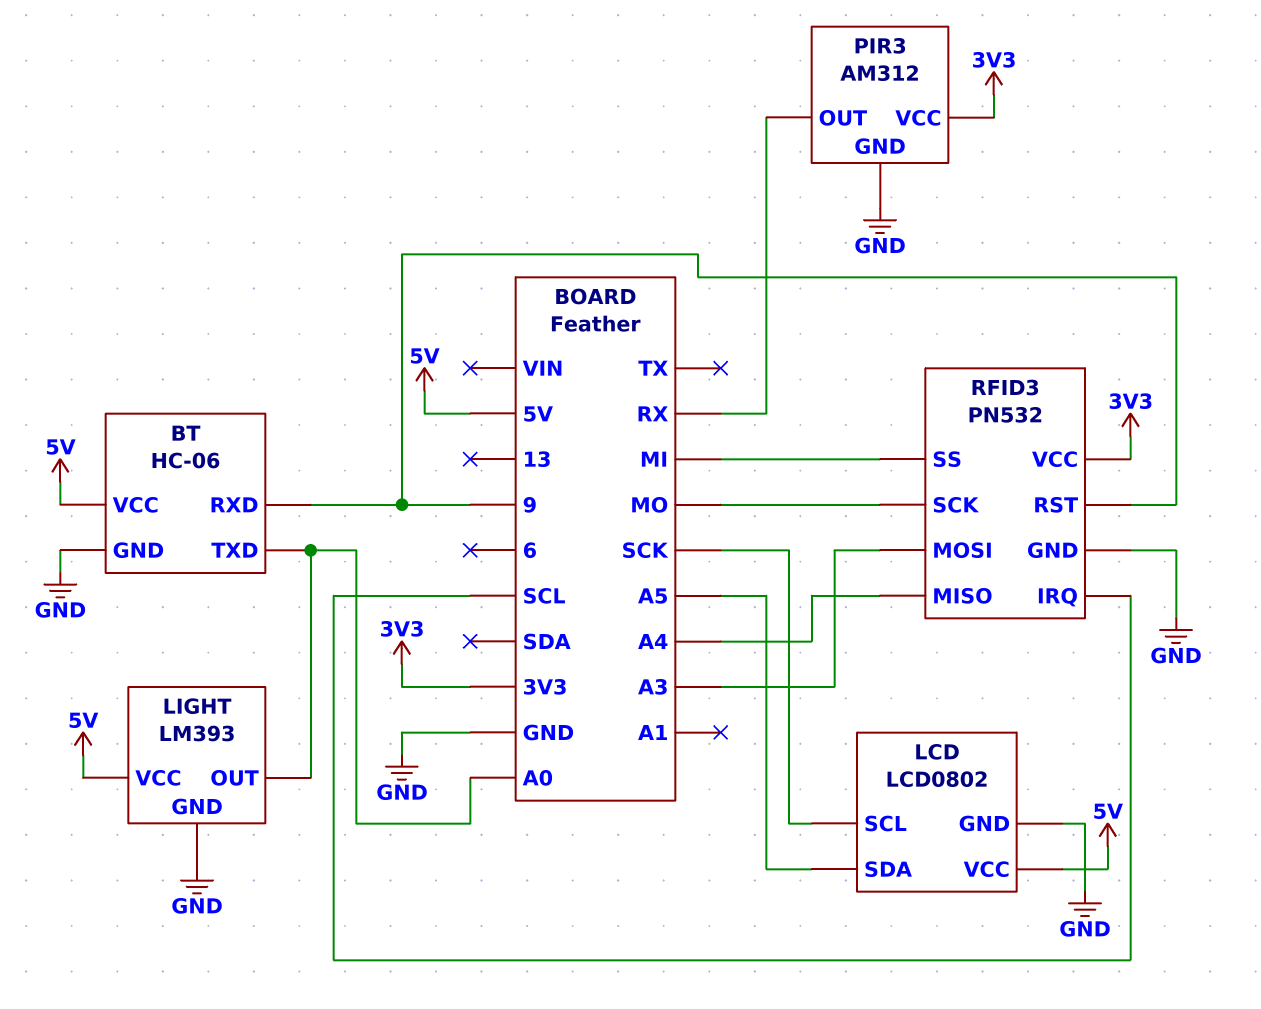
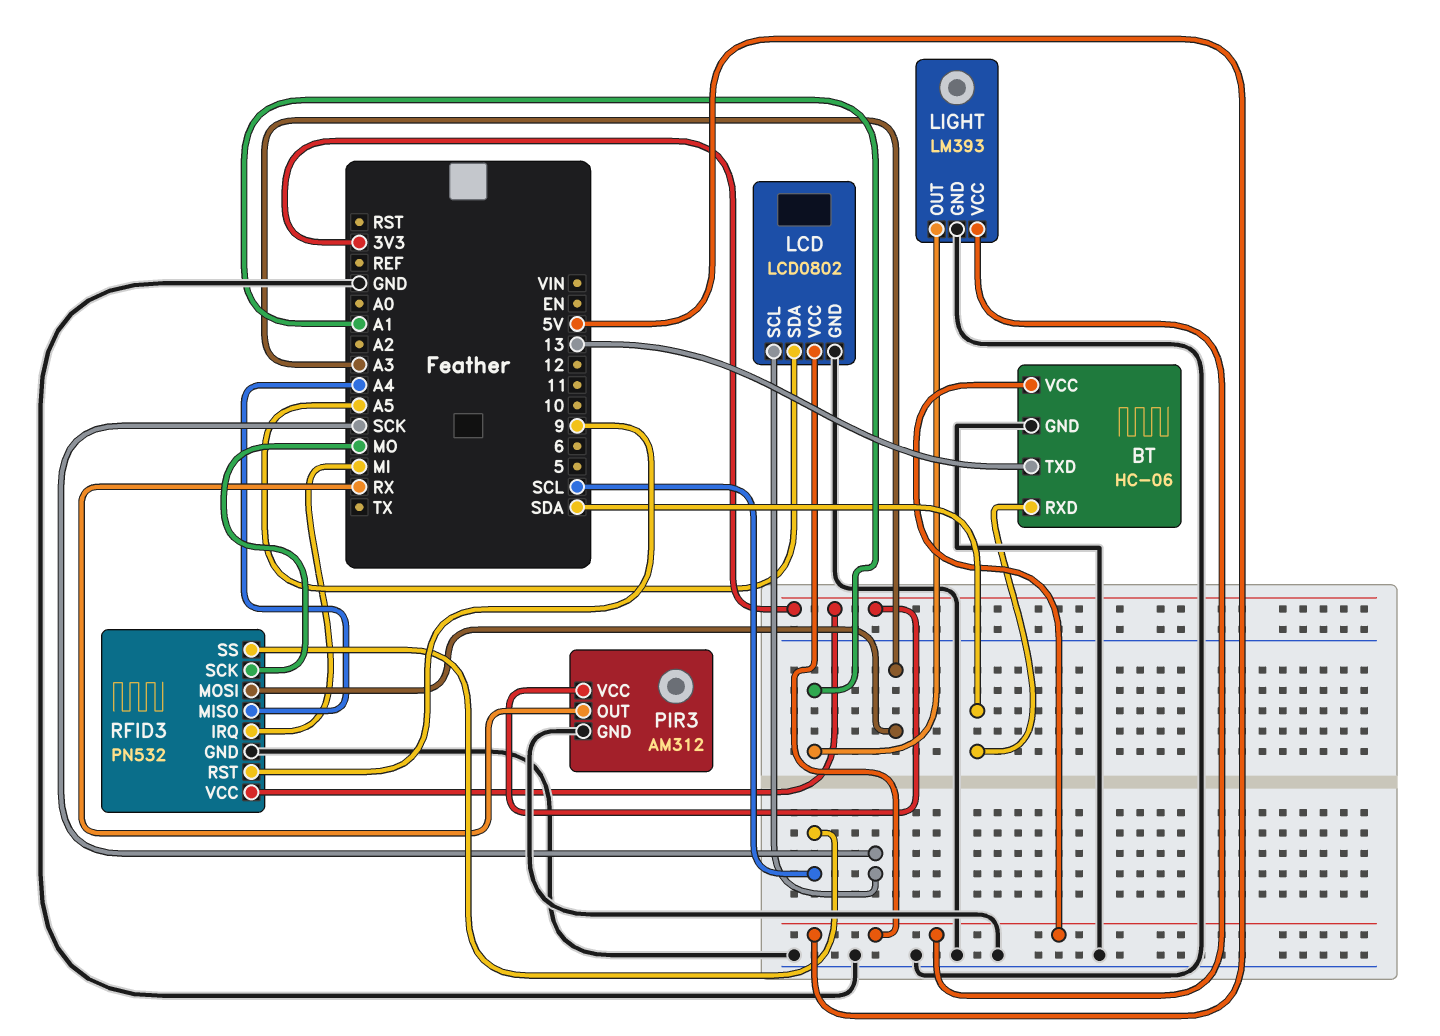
BT pin RXD: 9 -> SDA
BT pin TXD: A0 -> 13
LIGHT pin OUT: A0 -> A1
RFID3 pin IRQ: SCL -> MI
RFID3 pin SS: MI -> SCL

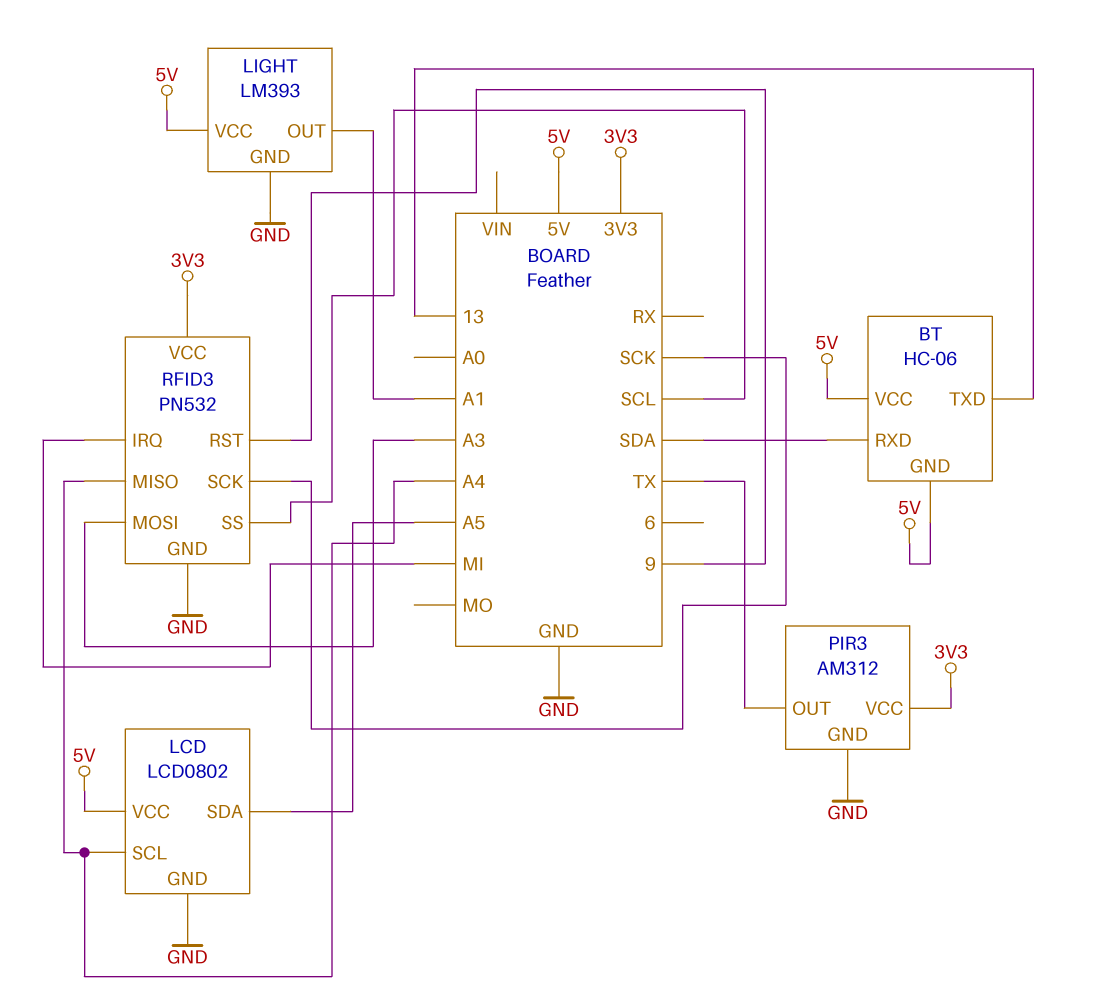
BT pin GND: GND -> 5V
LCD pin SCL: SCK -> A4
PIR3 pin OUT: RX -> TX
RFID3 pin SCK: MO -> SCK

